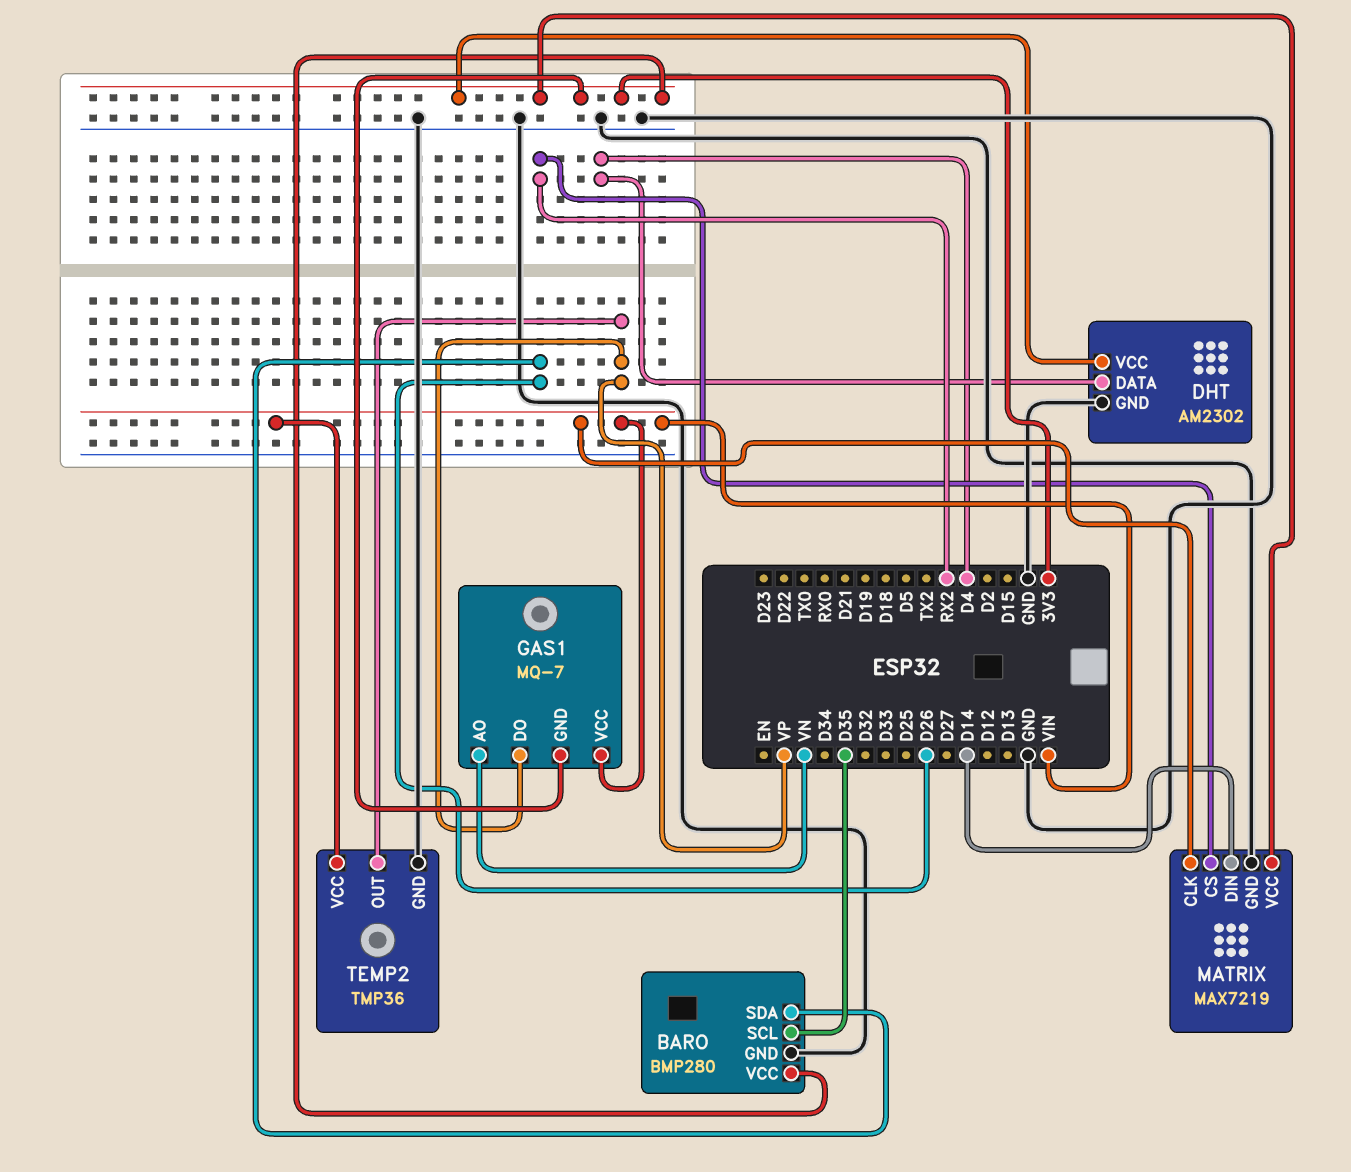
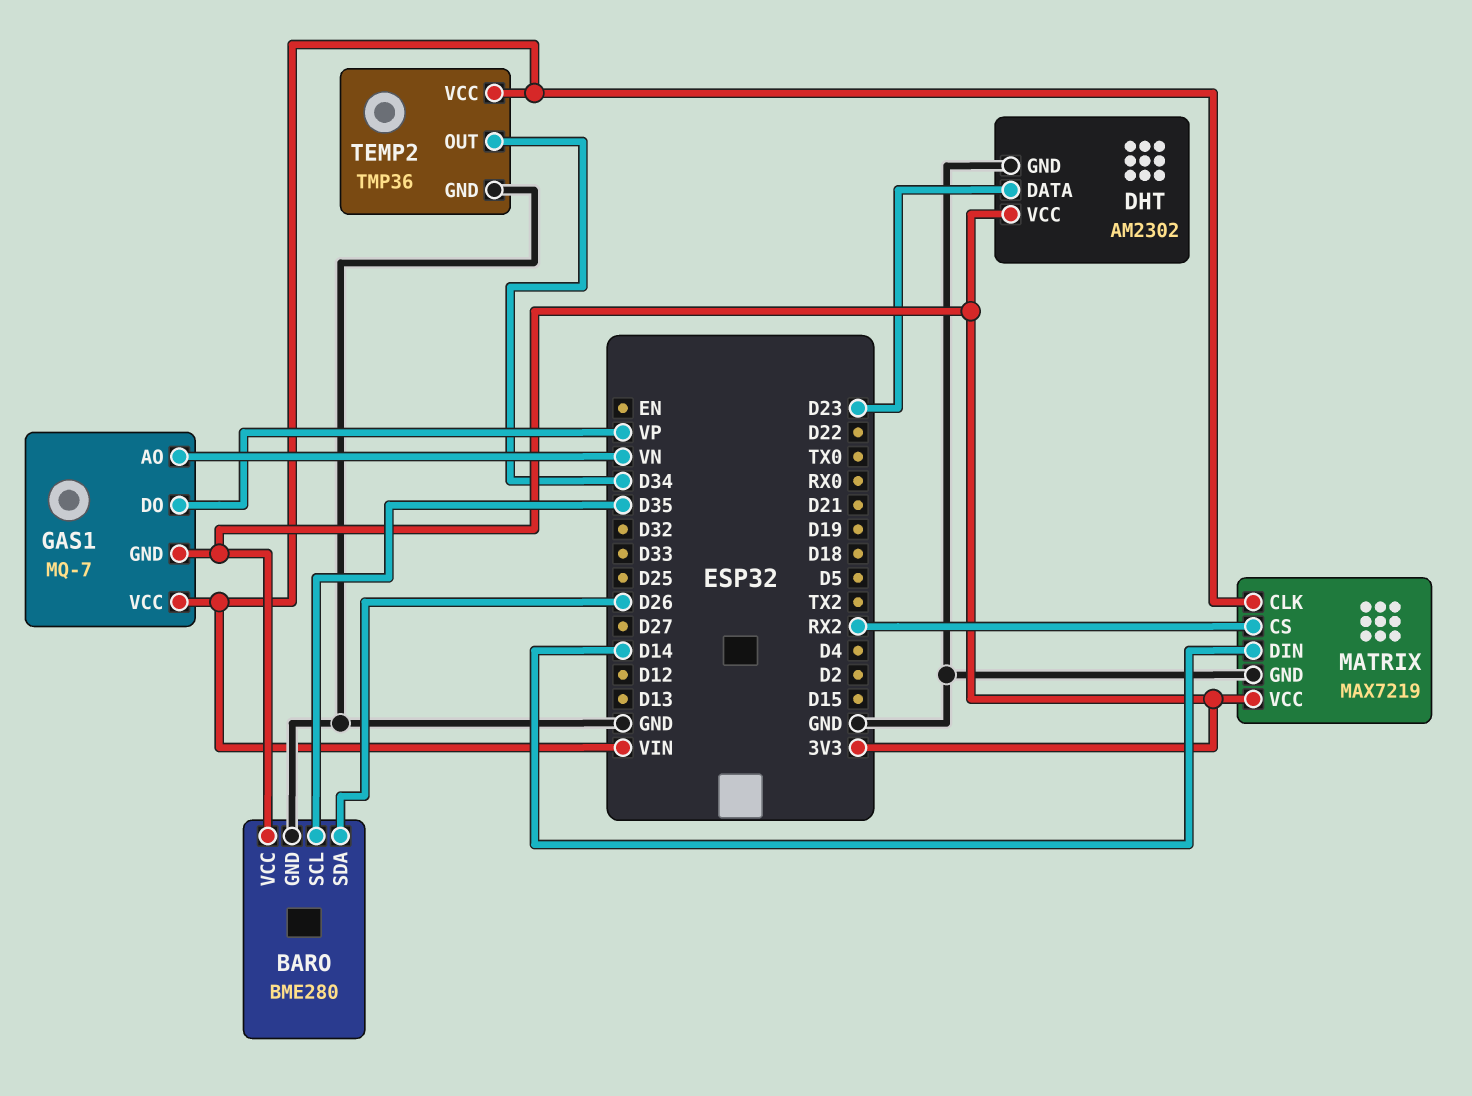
BARO: BMP280 -> BME280
DHT pin DATA: D4 -> D23
TEMP2 pin OUT: VP -> D34

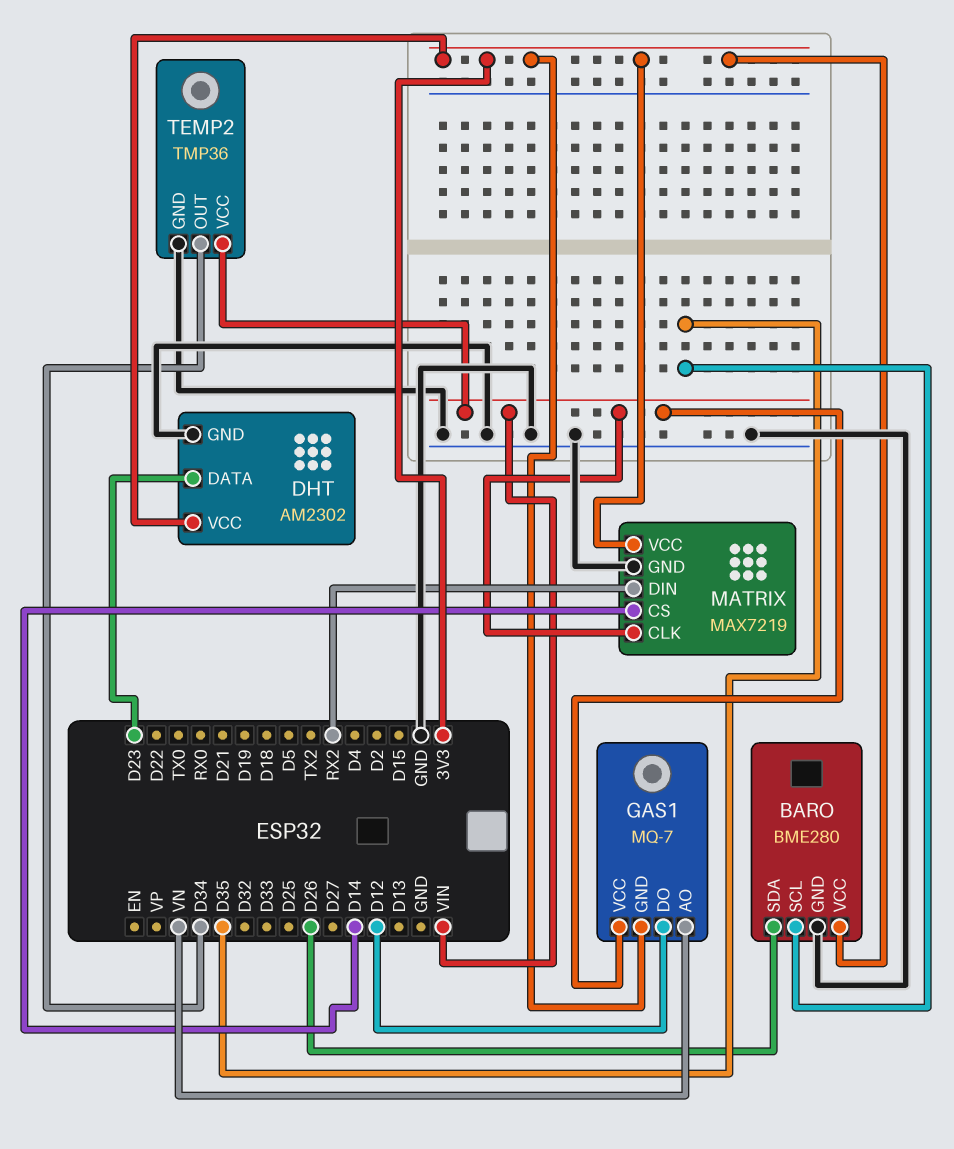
GAS1 pin DO: VP -> D12
MATRIX pin CS: RX2 -> D14
MATRIX pin DIN: D14 -> RX2

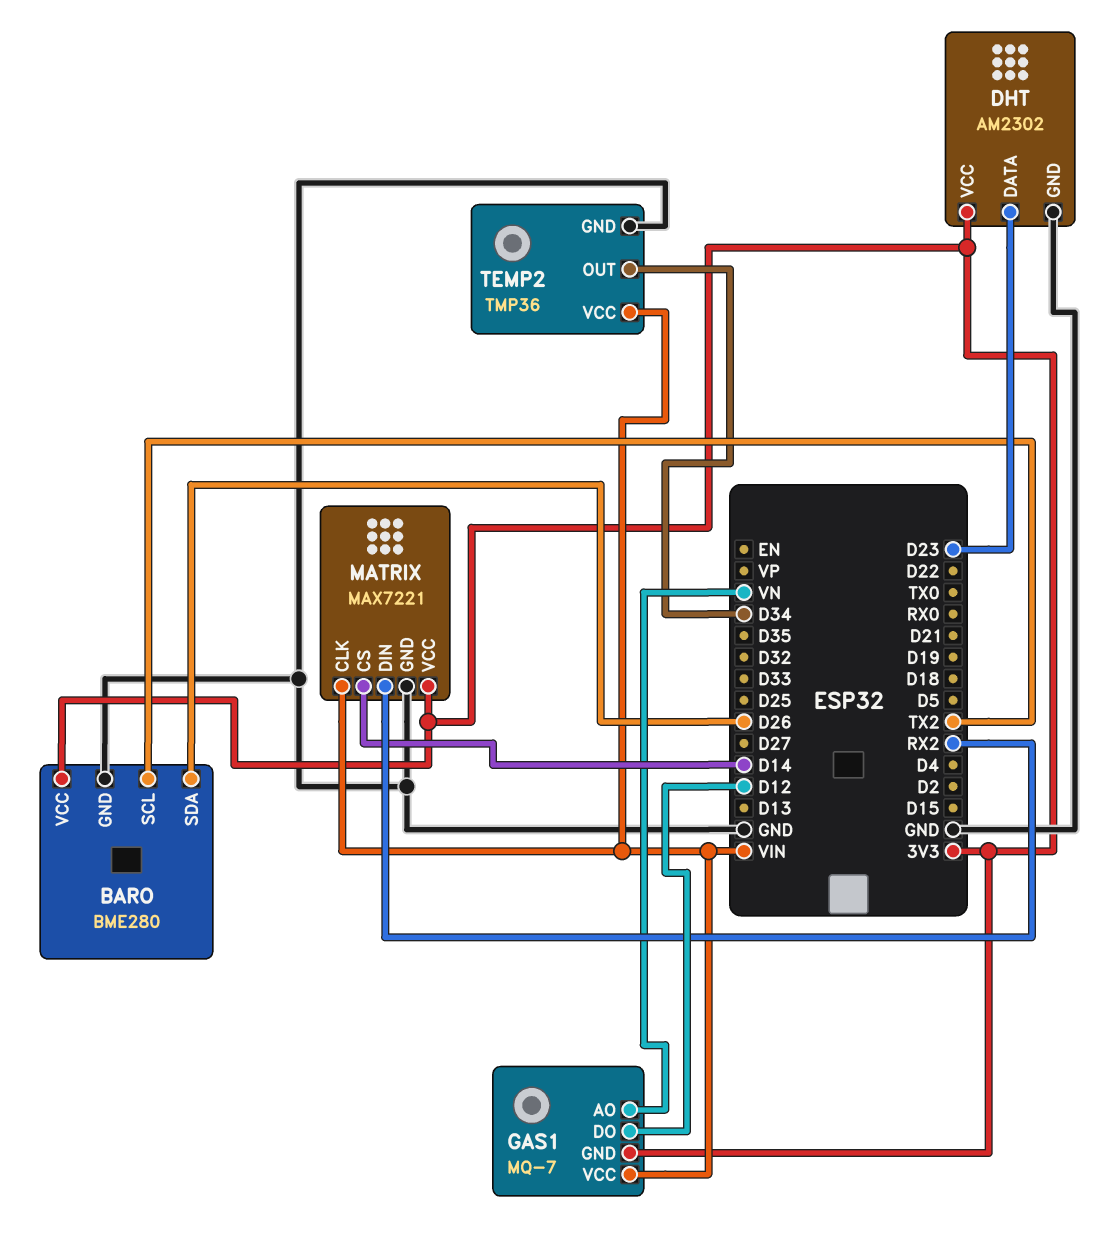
BARO pin SCL: D35 -> TX2
MATRIX: MAX7219 -> MAX7221

